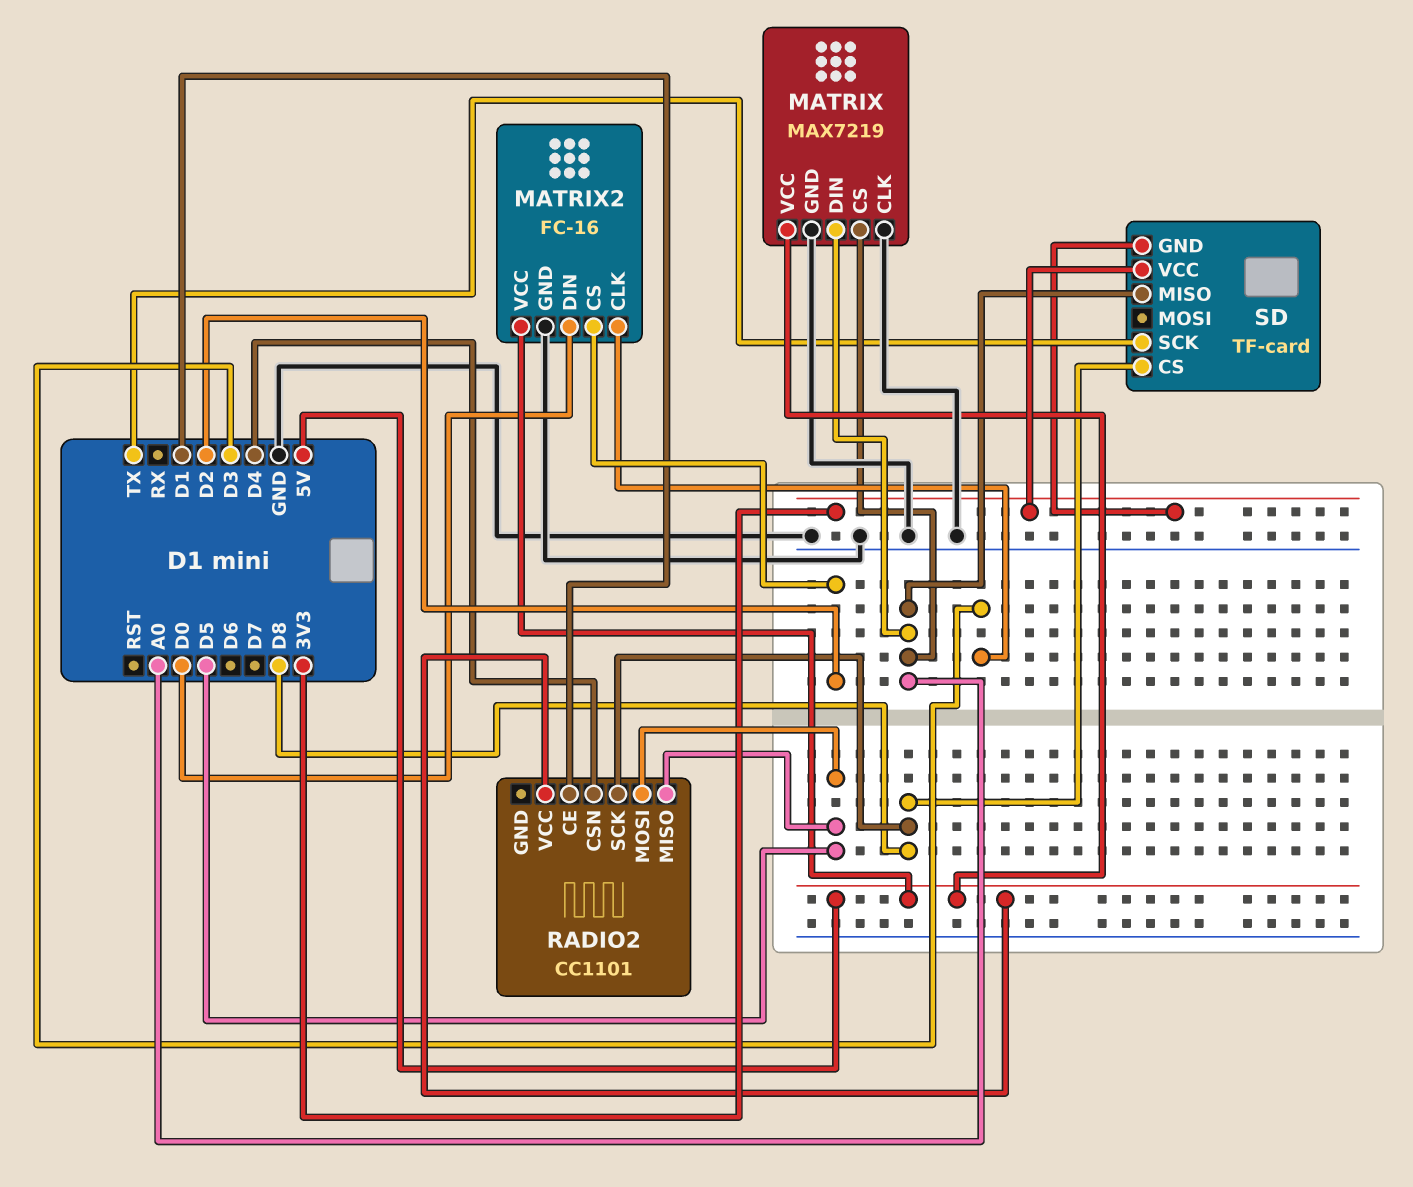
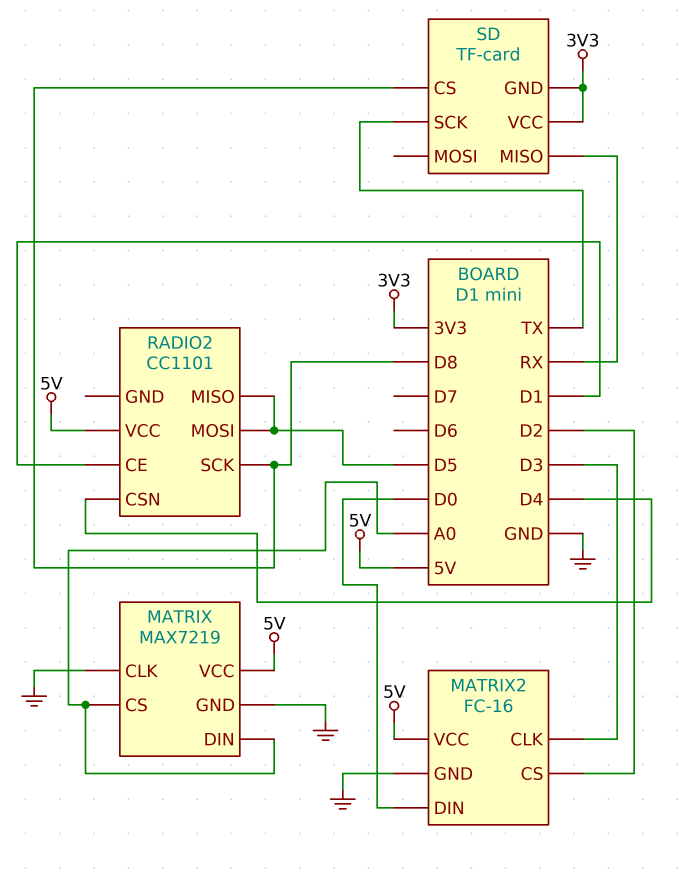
SD pin MISO: A0 -> RX

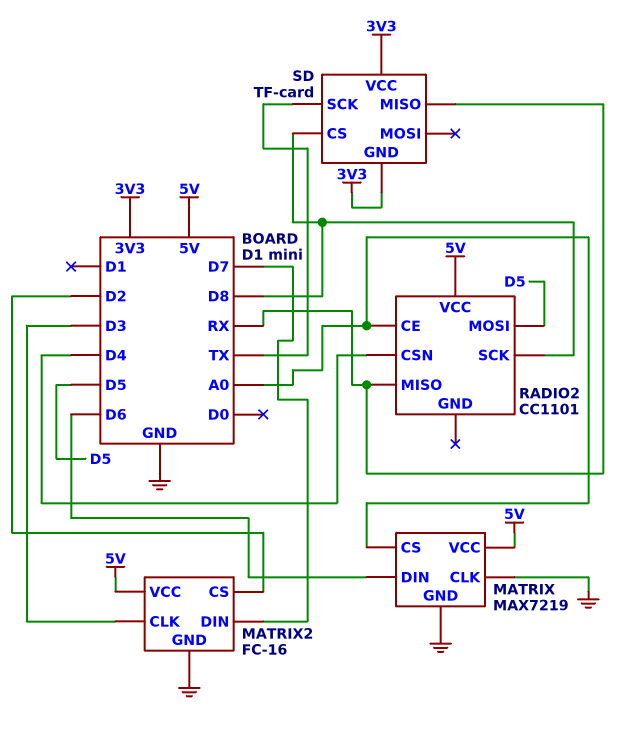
MATRIX pin DIN: A0 -> D6
MATRIX2 pin DIN: D0 -> D7
RADIO2 pin CE: D1 -> A0
RADIO2 pin MISO: D5 -> RX

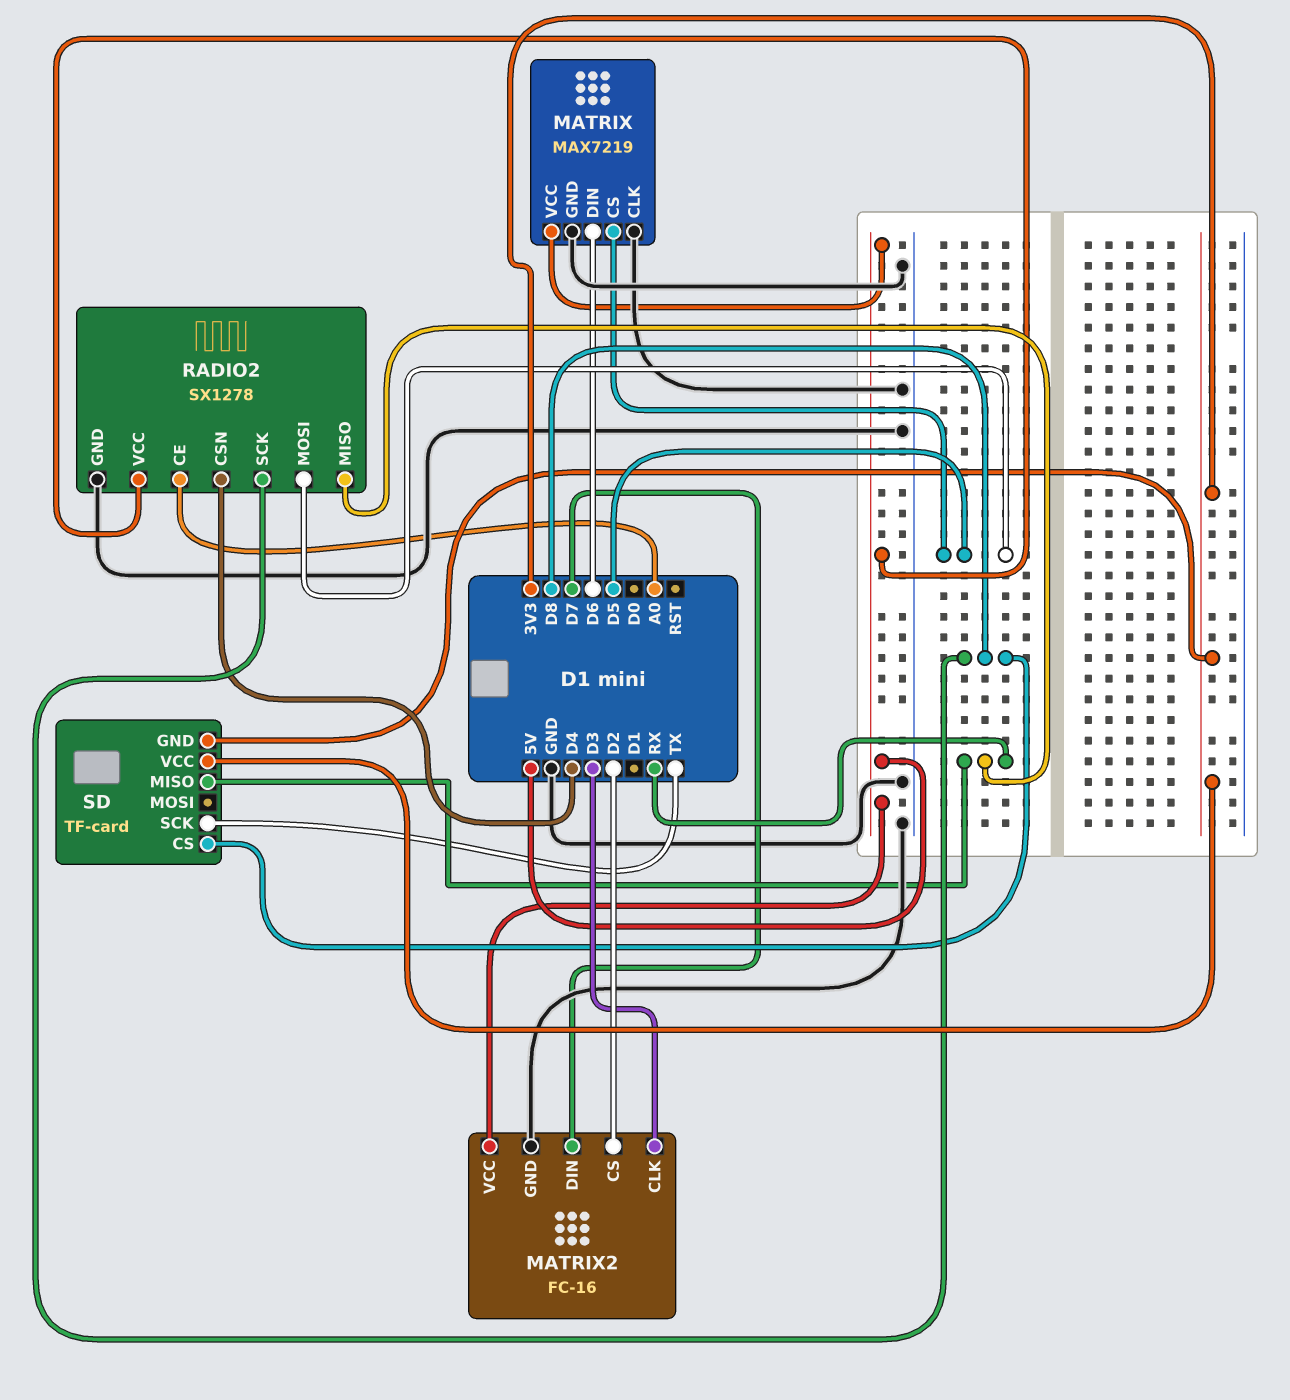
MATRIX pin CS: A0 -> D5
RADIO2: CC1101 -> SX1278
RADIO2 pin GND: none -> GND

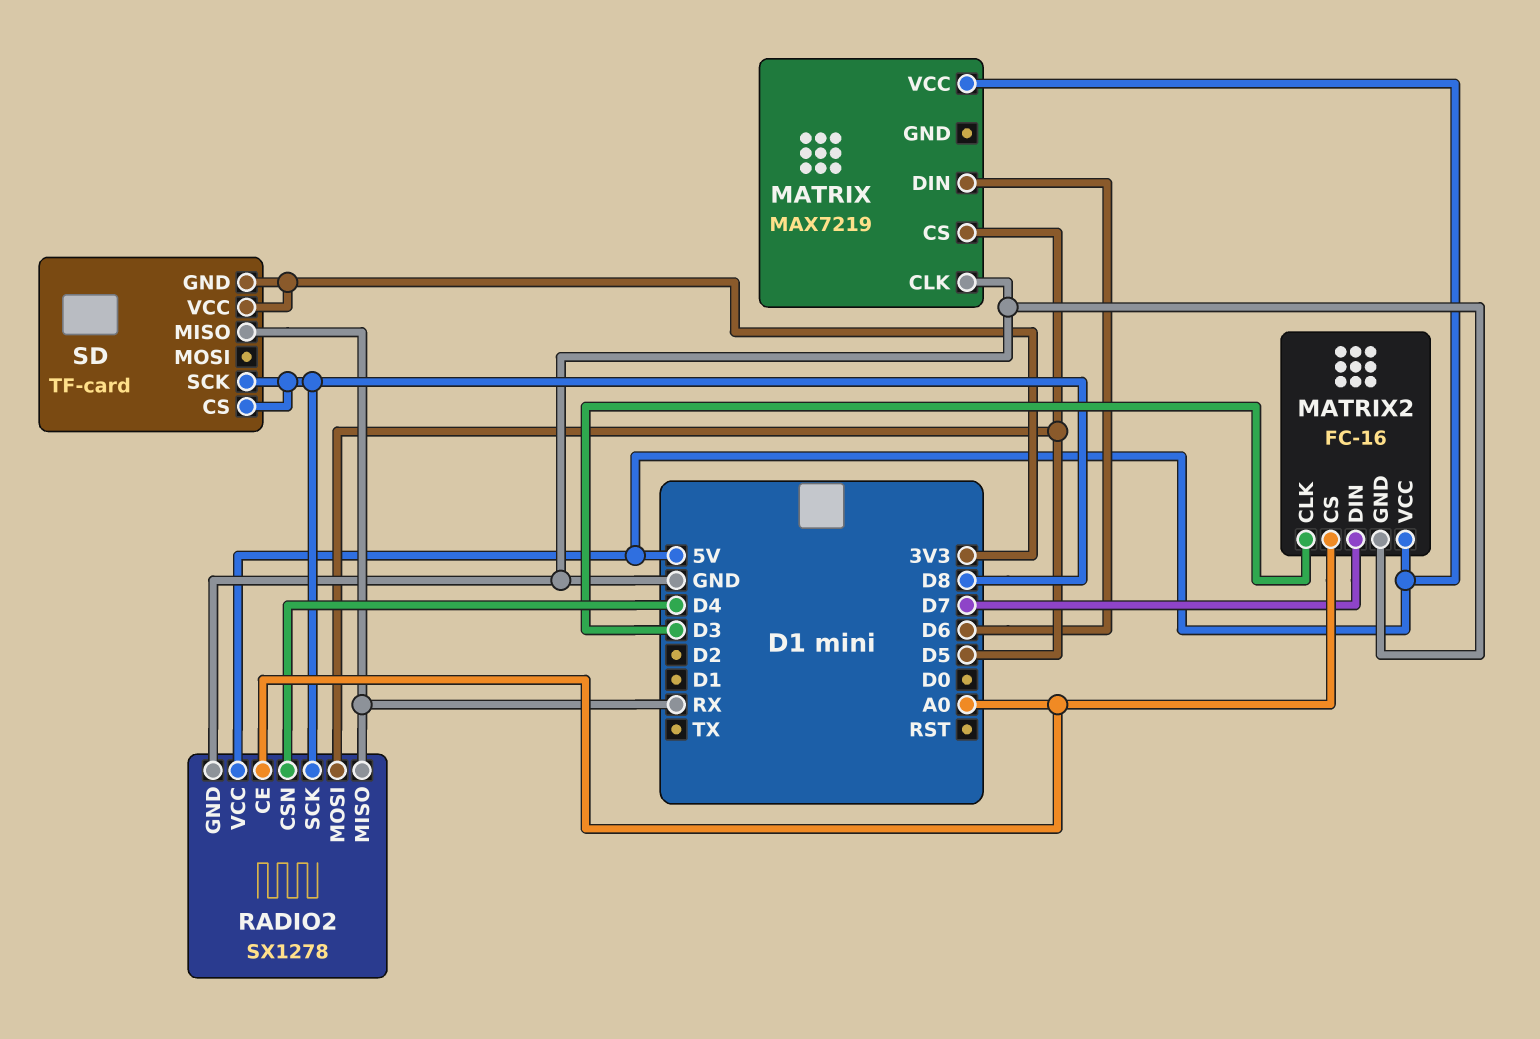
MATRIX pin GND: GND -> none
MATRIX2 pin CS: D2 -> A0
SD pin SCK: TX -> D8

